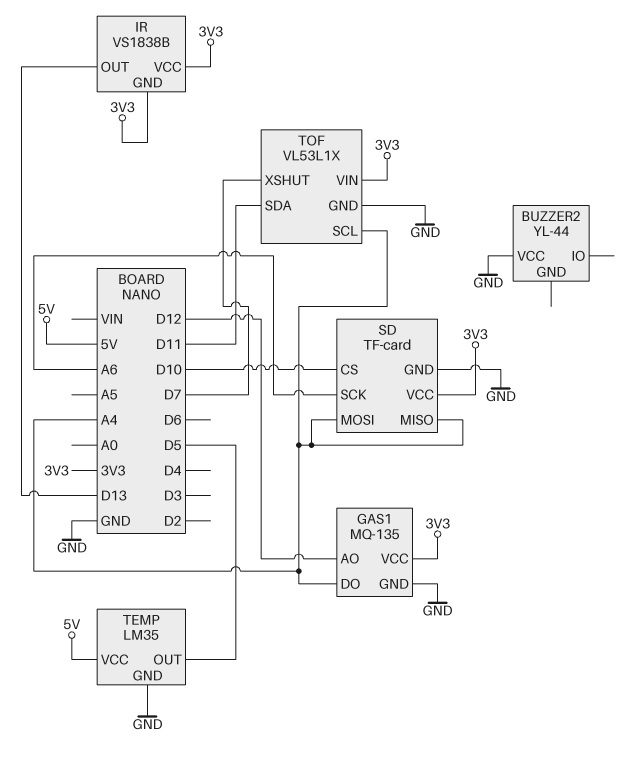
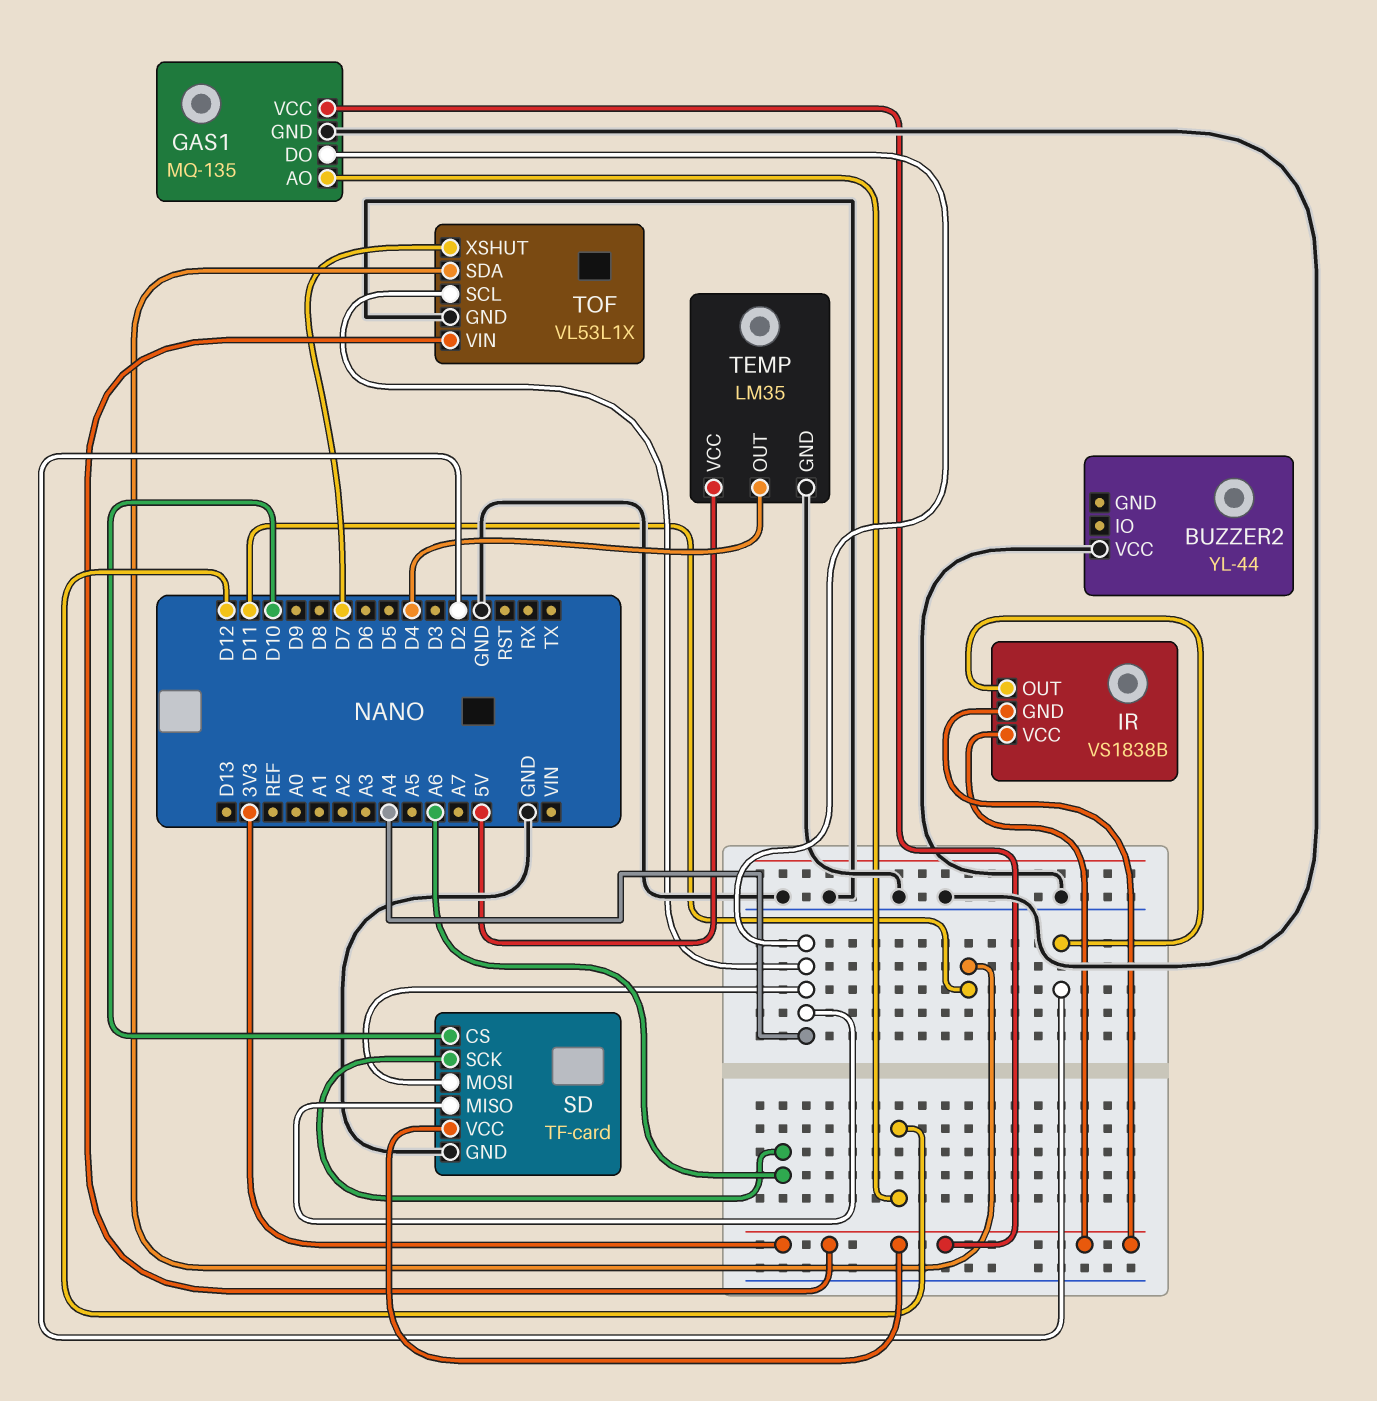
IR pin OUT: D13 -> D2
TEMP pin OUT: D5 -> D4

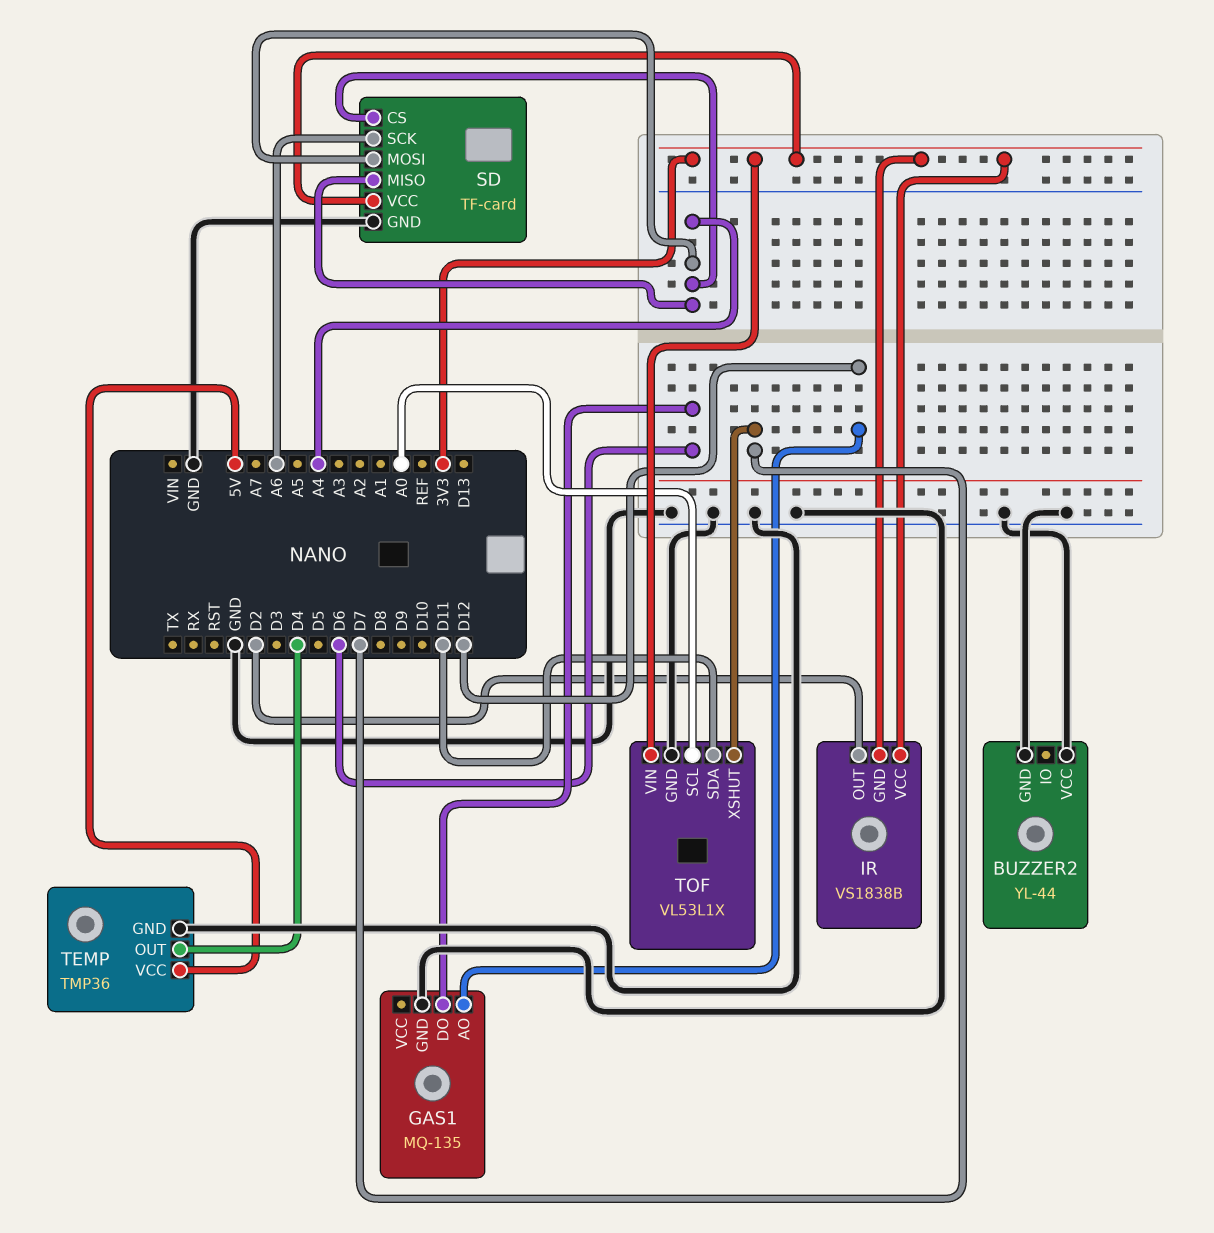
BUZZER2 pin GND: none -> GND
GAS1 pin DO: A4 -> D6
GAS1 pin VCC: 3V3 -> none
SD pin CS: D10 -> A4
TEMP: LM35 -> TMP36
TOF pin SCL: A4 -> A0

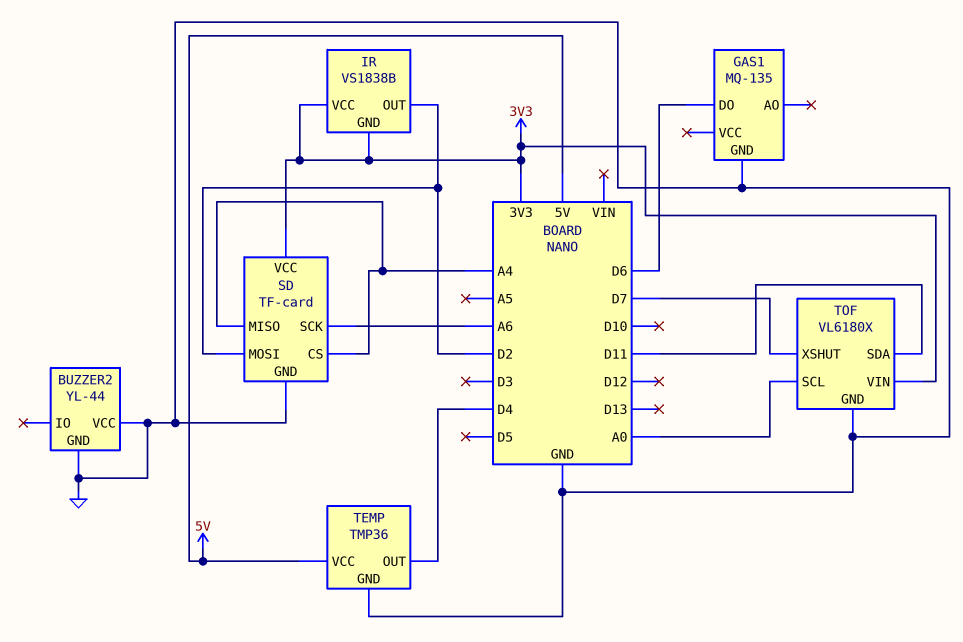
GAS1 pin AO: D12 -> none
SD pin MOSI: A4 -> D2
TOF: VL53L1X -> VL6180X

